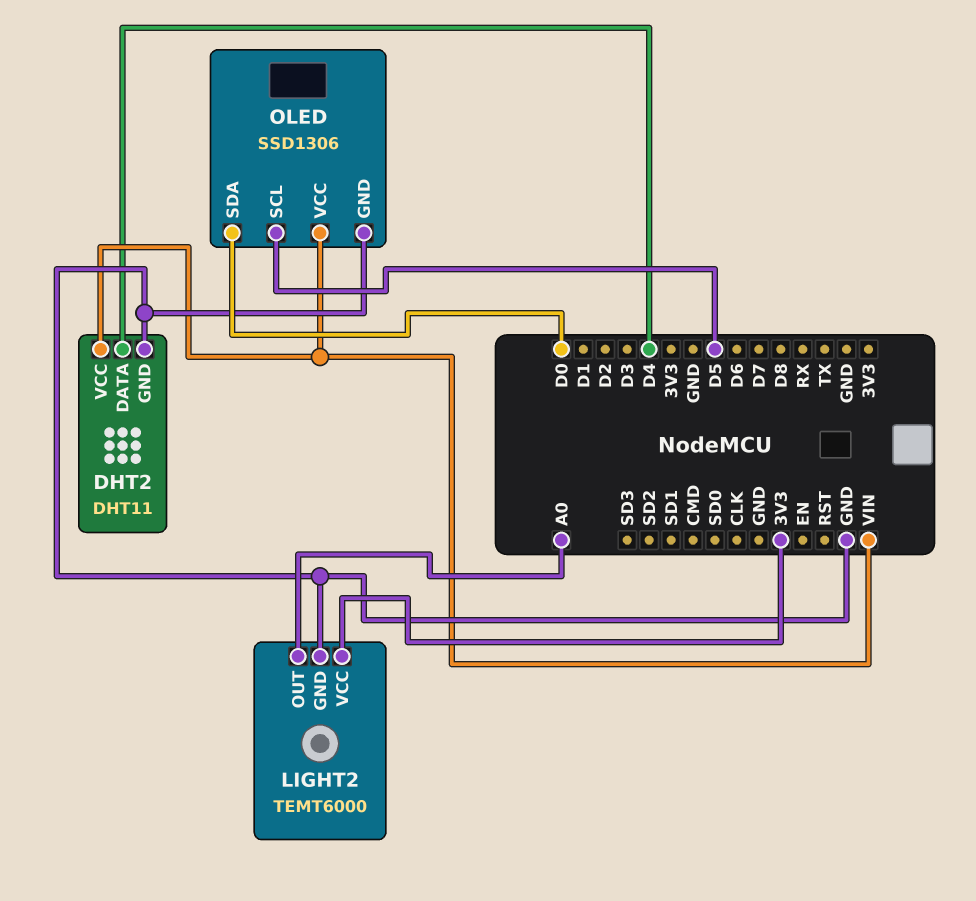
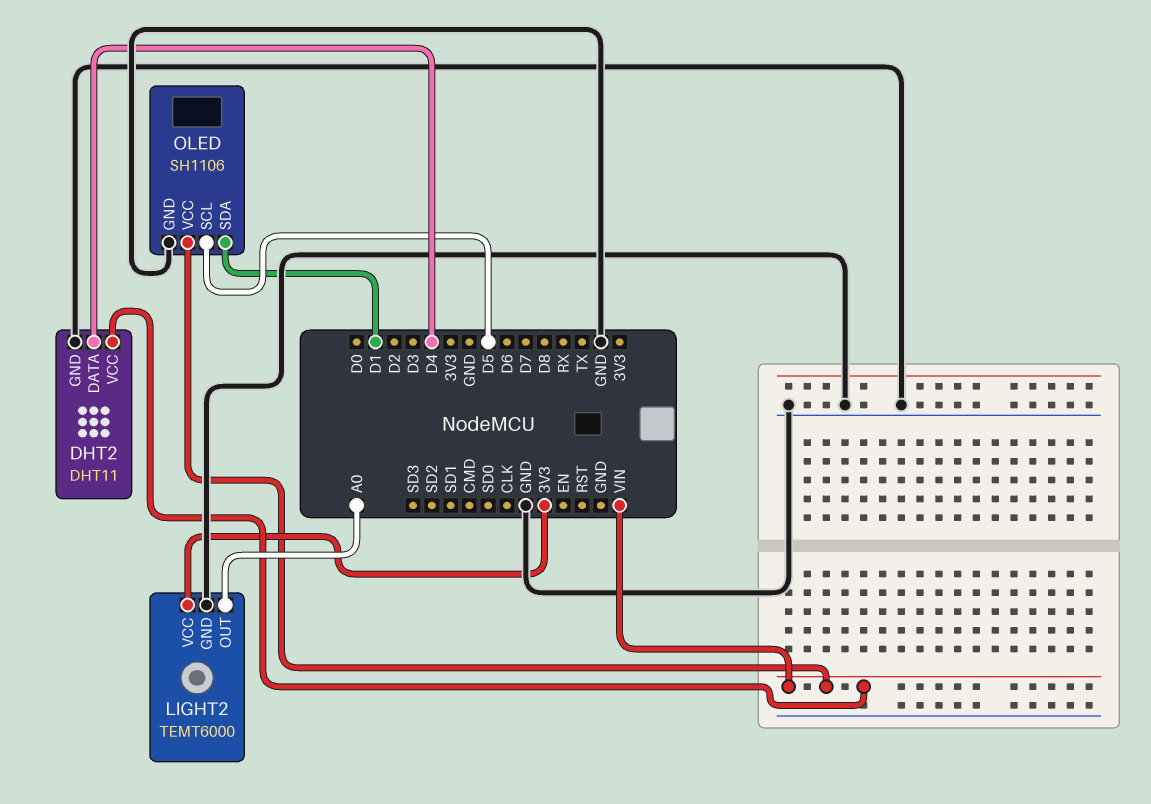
OLED: SSD1306 -> SH1106
OLED pin SDA: D0 -> D1

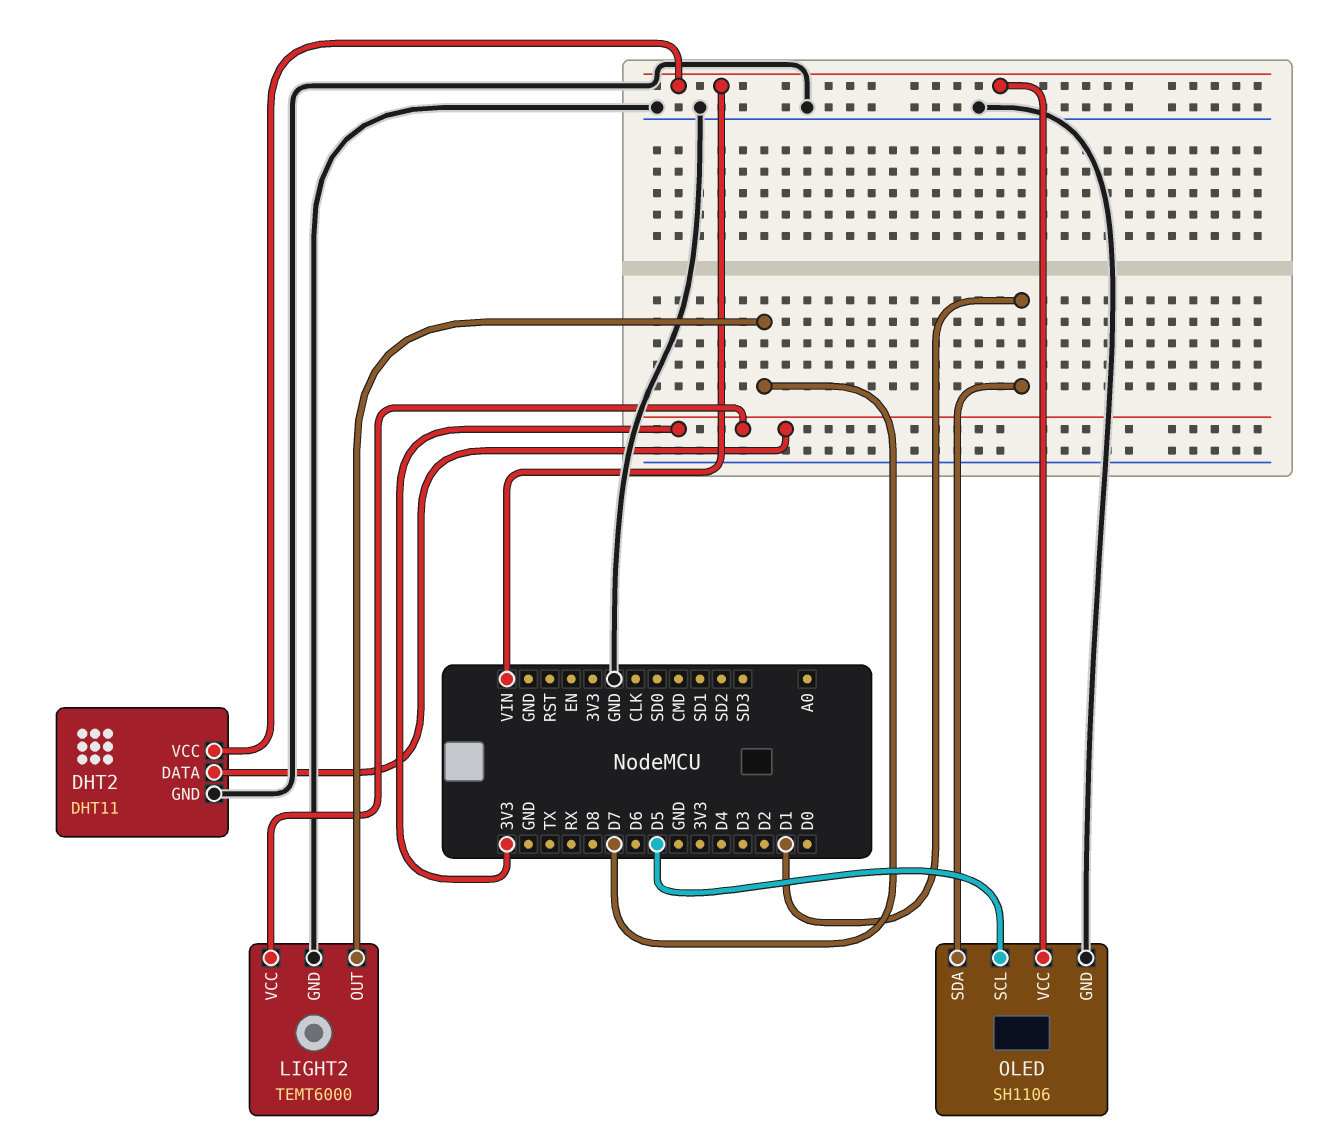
DHT2 pin DATA: D4 -> 3V3
LIGHT2 pin OUT: A0 -> D7

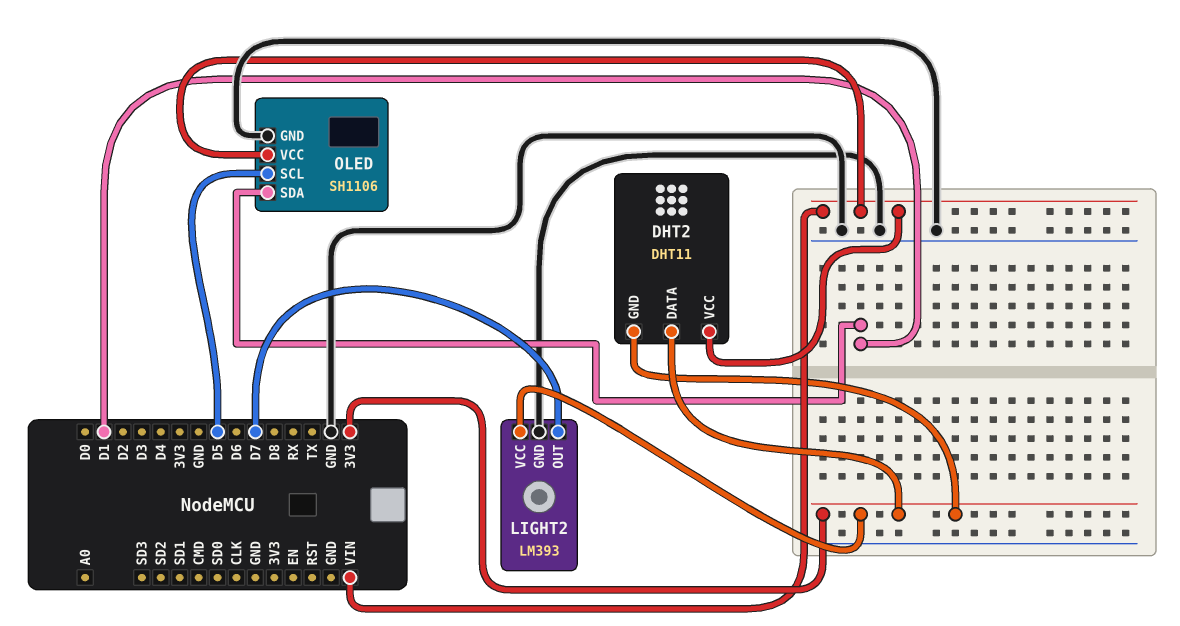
DHT2 pin GND: GND -> 3V3
LIGHT2: TEMT6000 -> LM393

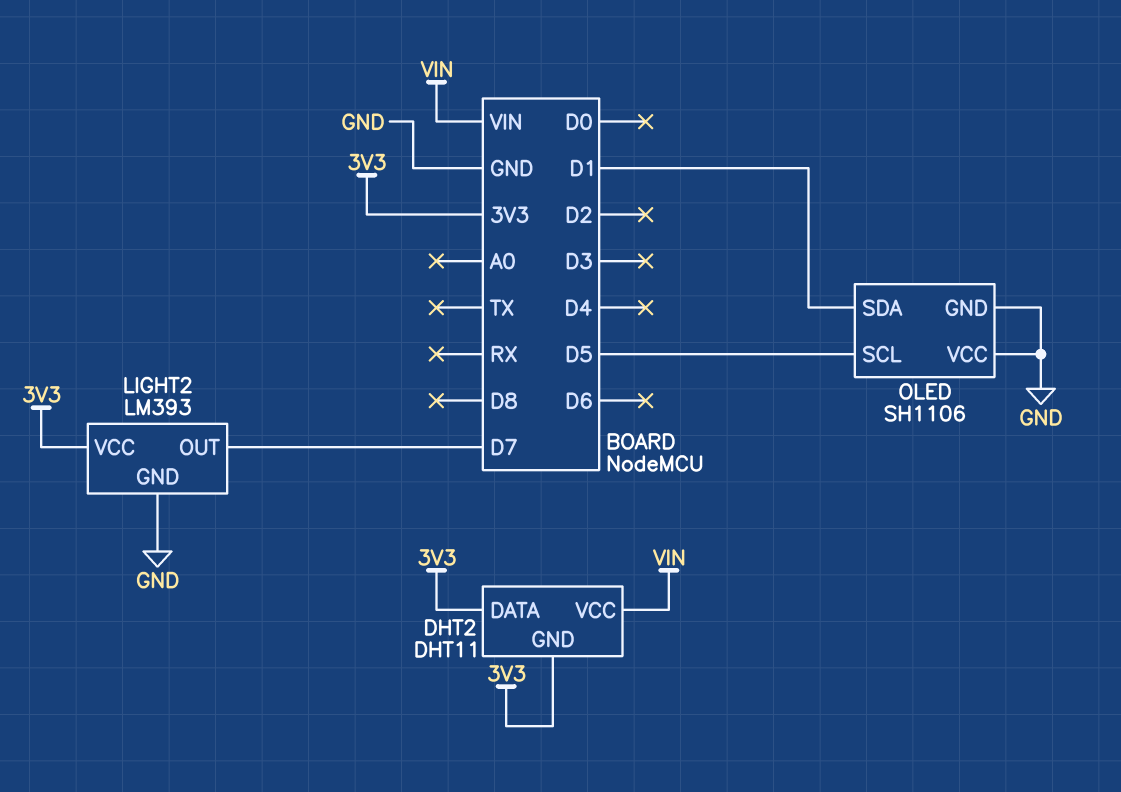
OLED pin VCC: VIN -> GND

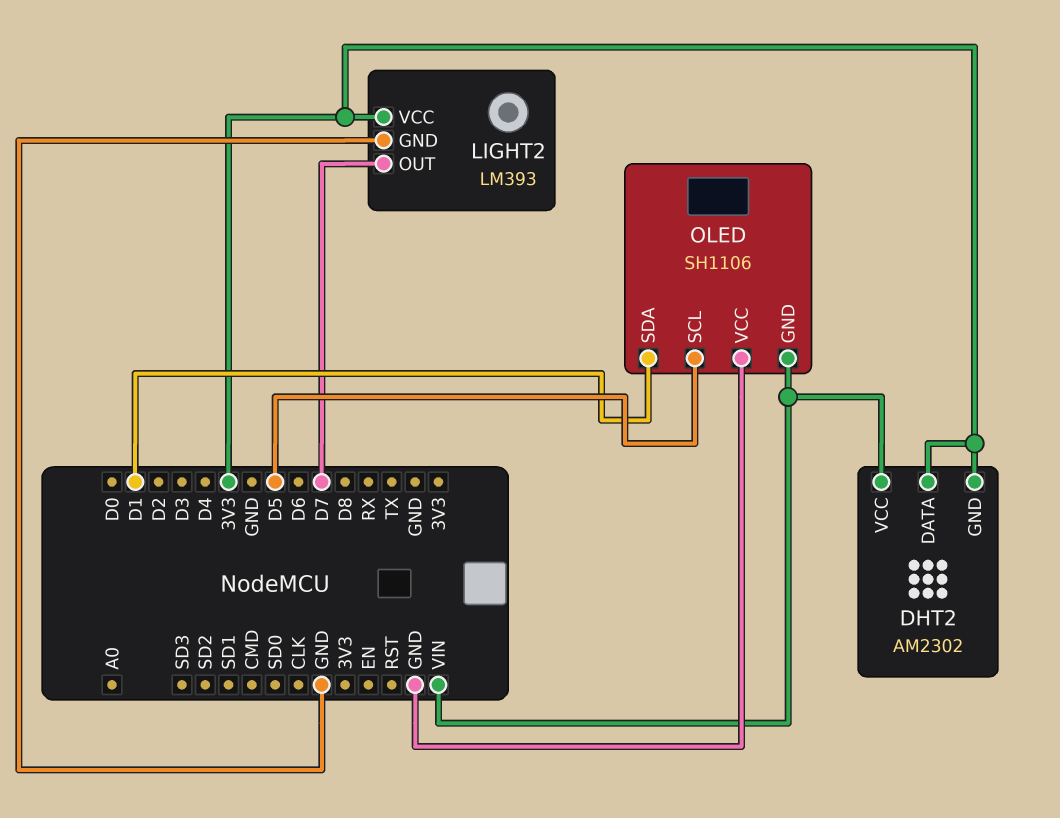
DHT2: DHT11 -> AM2302
OLED pin GND: GND -> VIN

